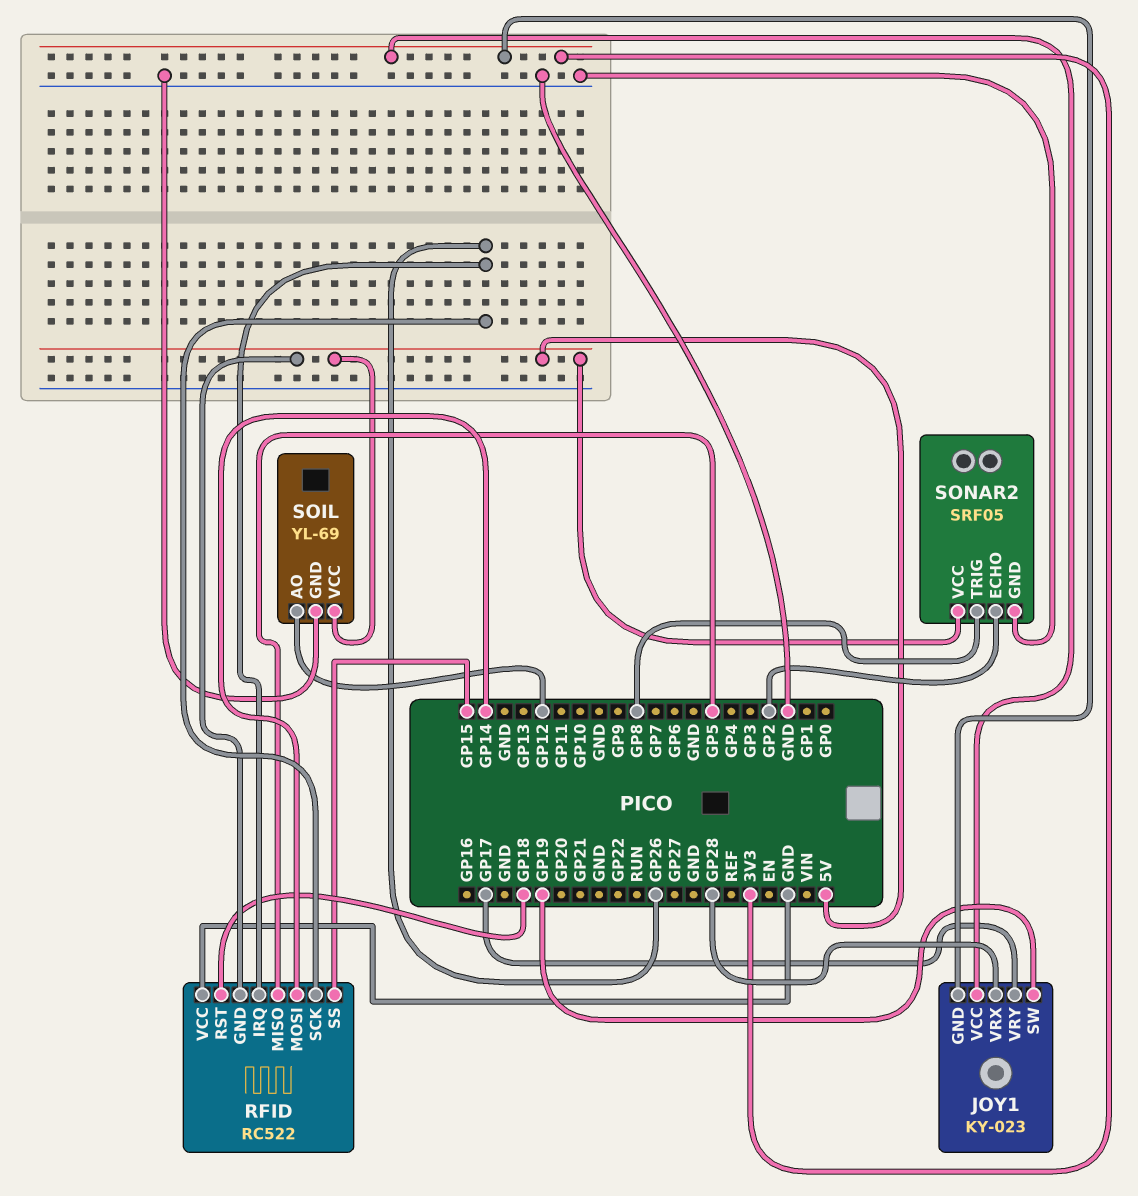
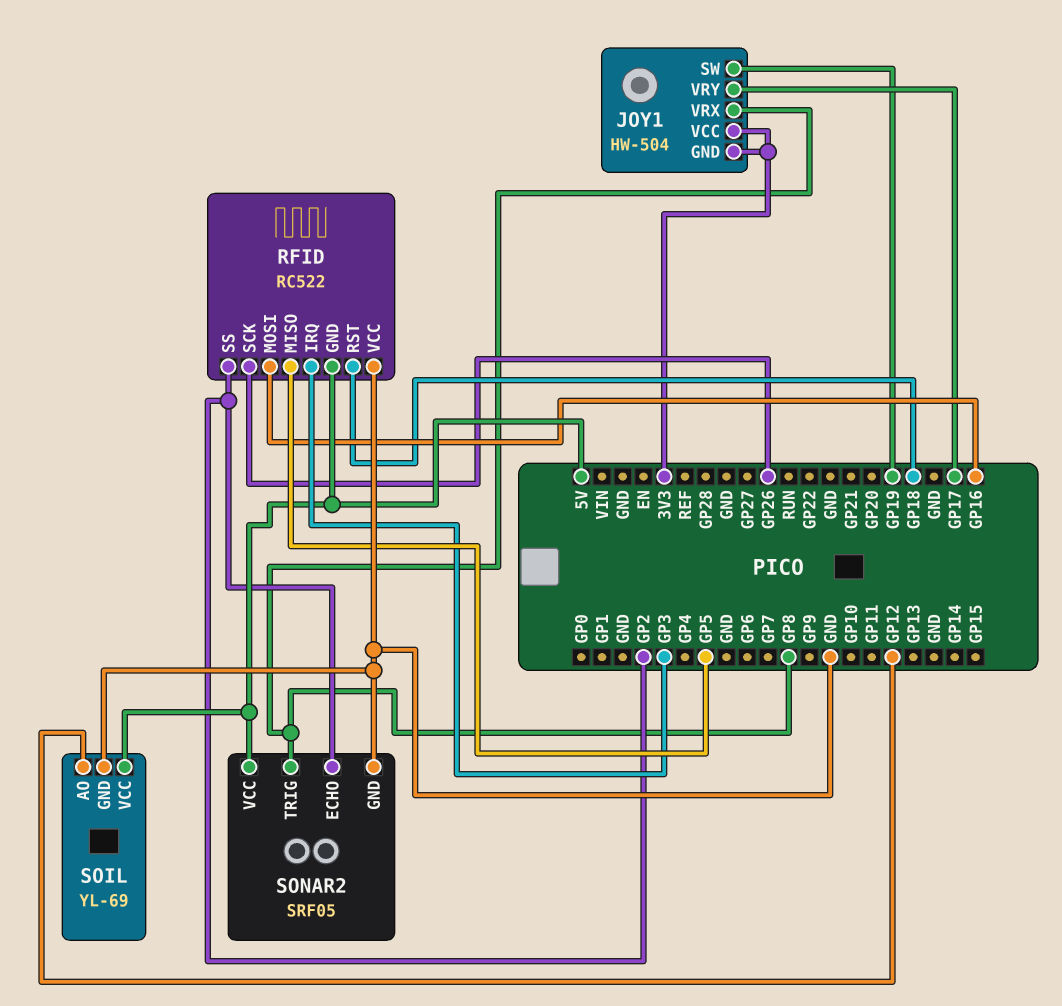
JOY1: KY-023 -> HW-504
JOY1 pin VRX: GP28 -> GP8
RFID pin IRQ: GP26 -> GP3
RFID pin MOSI: GP14 -> GP16
RFID pin SS: GP15 -> GP2

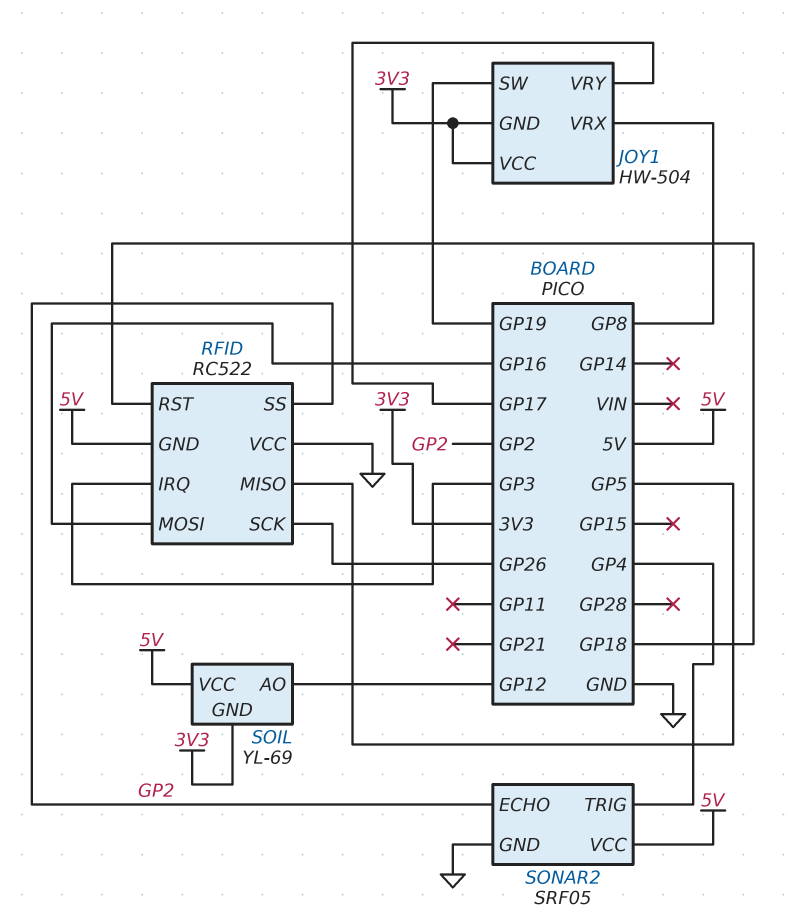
SOIL pin GND: GND -> 3V3
SONAR2 pin TRIG: GP8 -> GP4

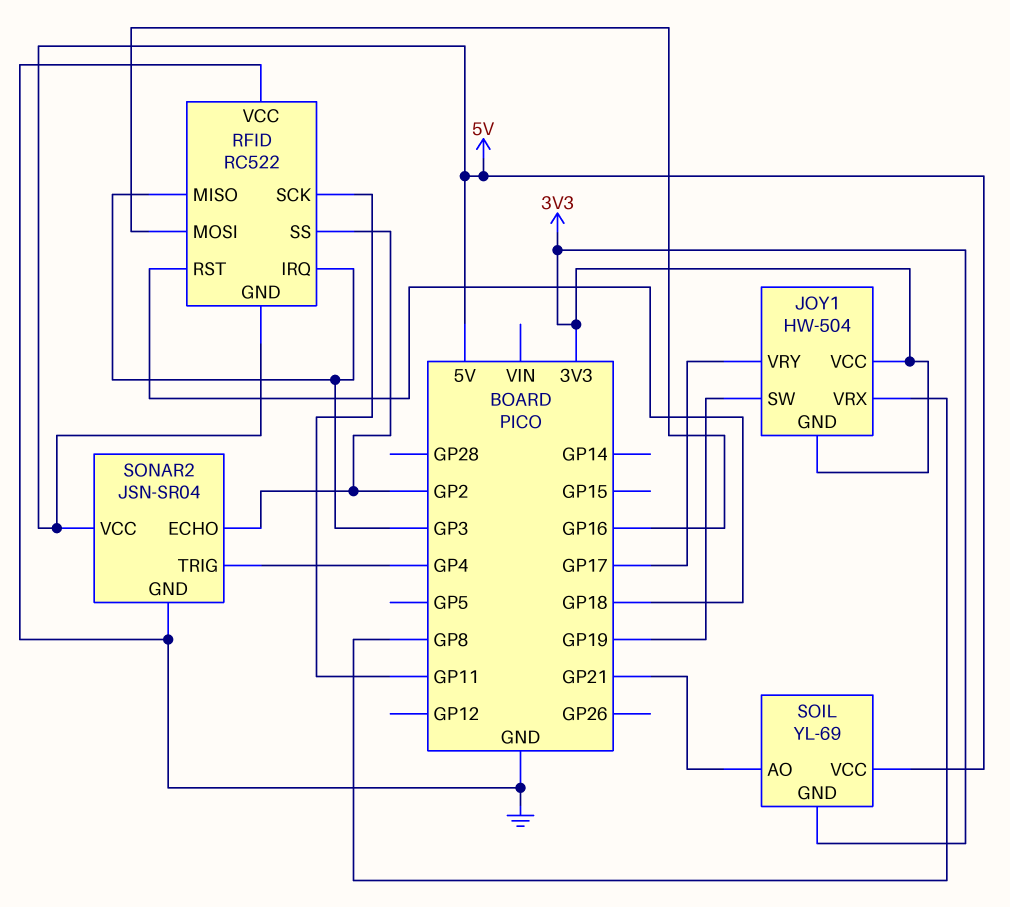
RFID pin MISO: GP5 -> GP3
RFID pin SCK: GP26 -> GP11
SOIL pin AO: GP12 -> GP21
SONAR2: SRF05 -> JSN-SR04

